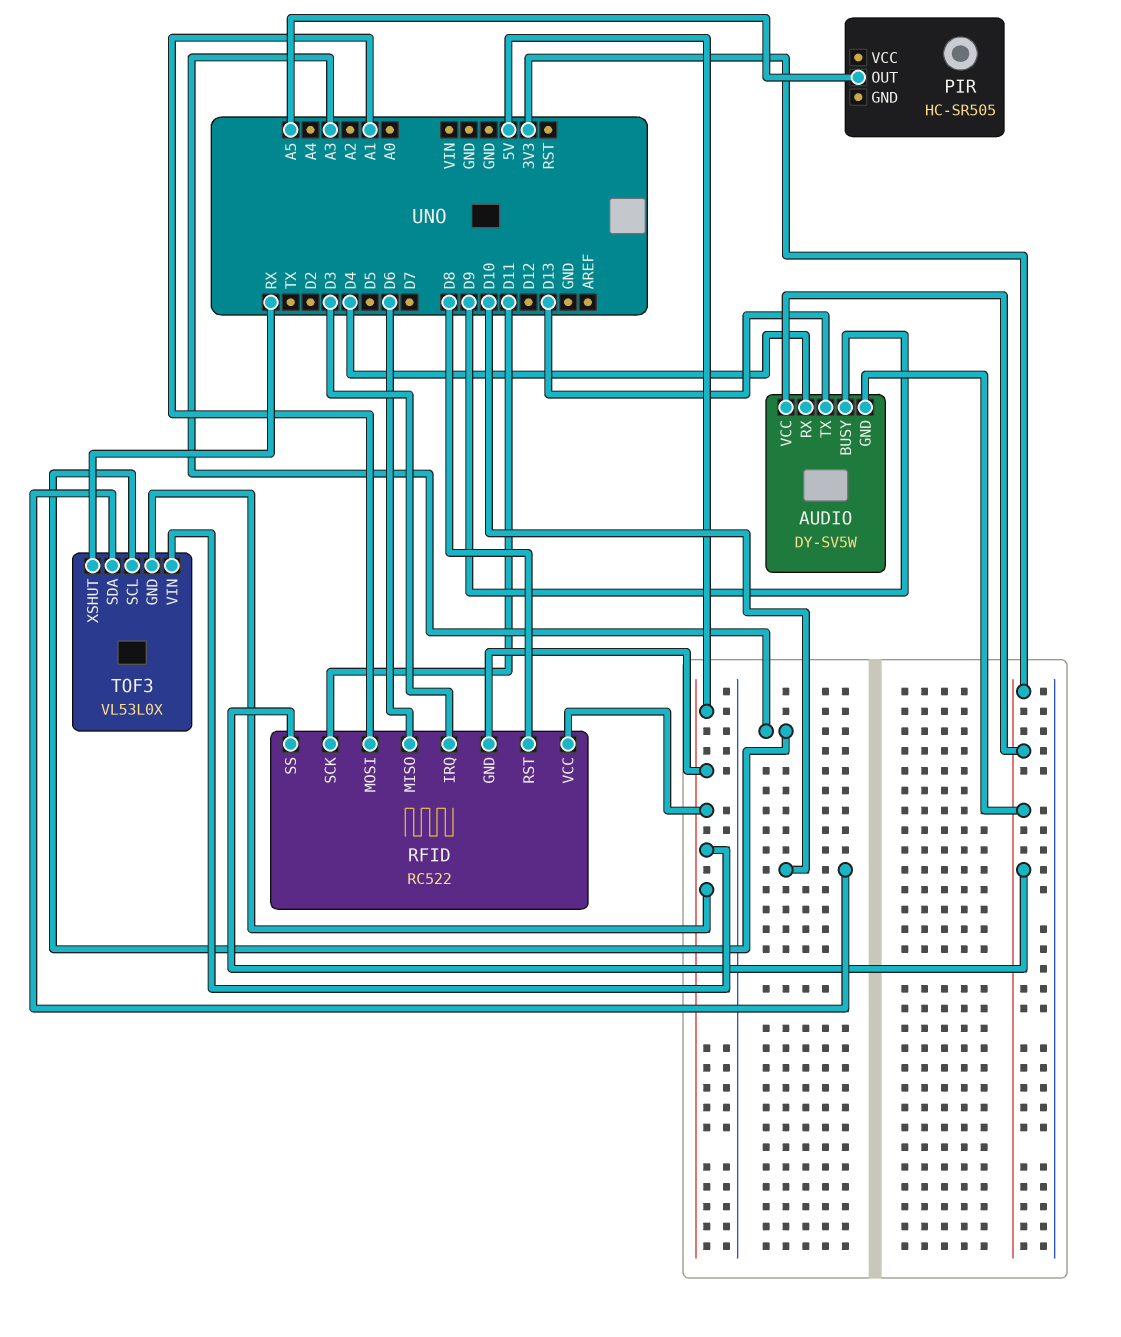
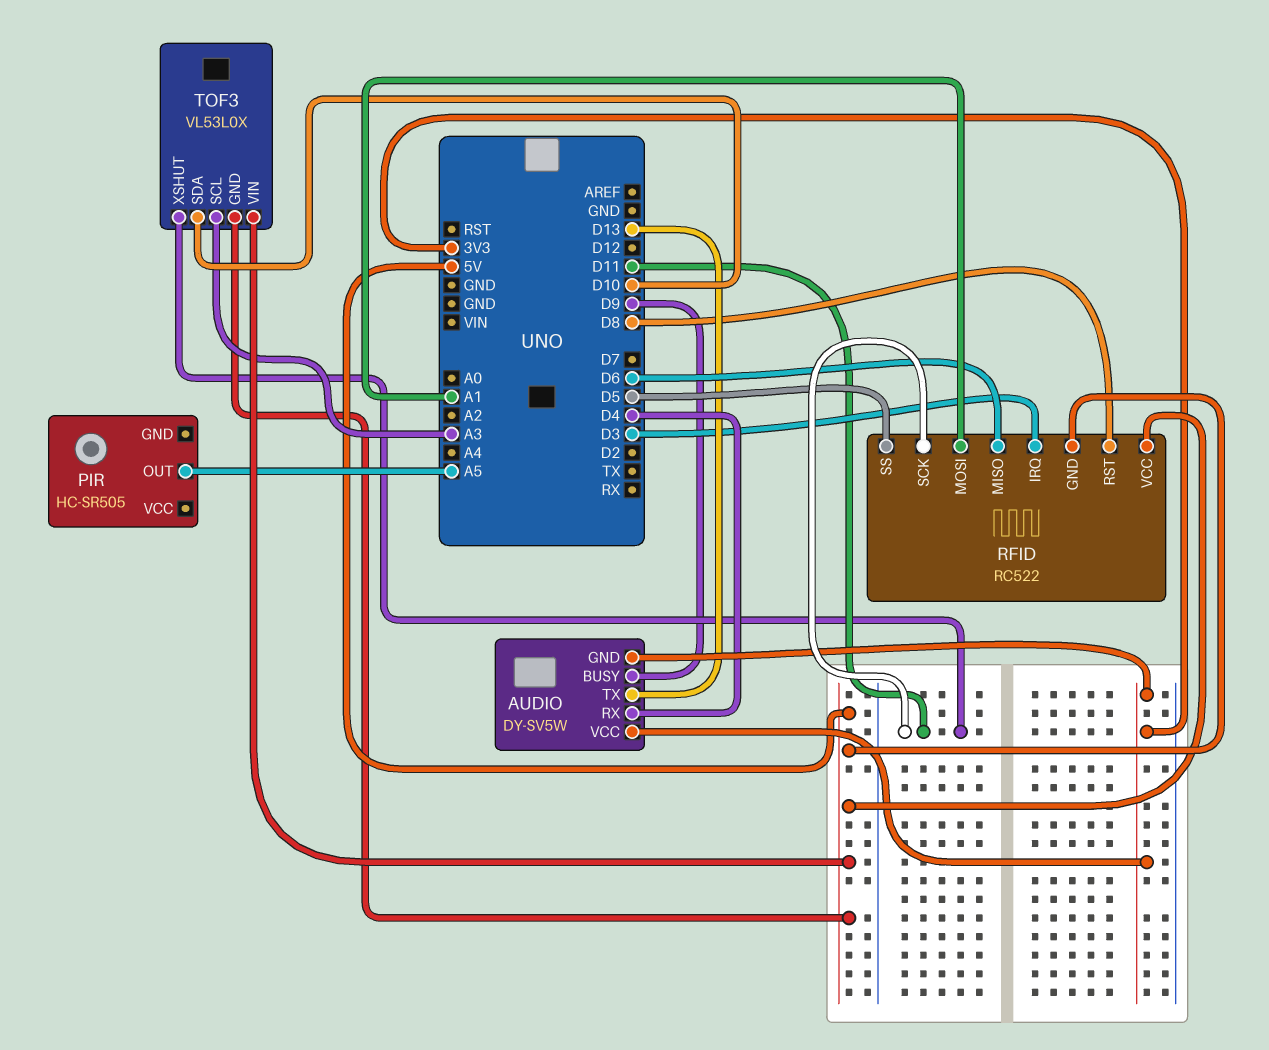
RFID pin SS: 3V3 -> D5
TOF3 pin XSHUT: RX -> D11

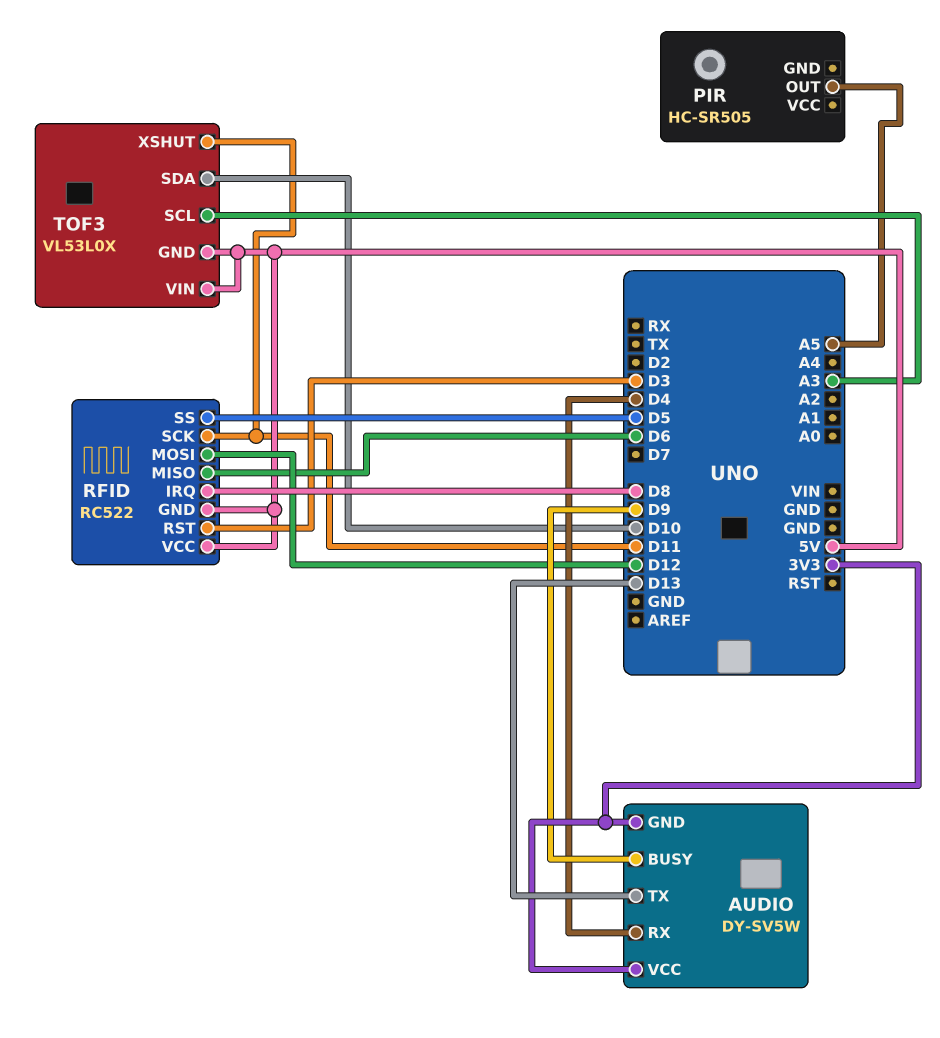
RFID pin IRQ: D3 -> D8
RFID pin MOSI: A1 -> D12
RFID pin RST: D8 -> D3

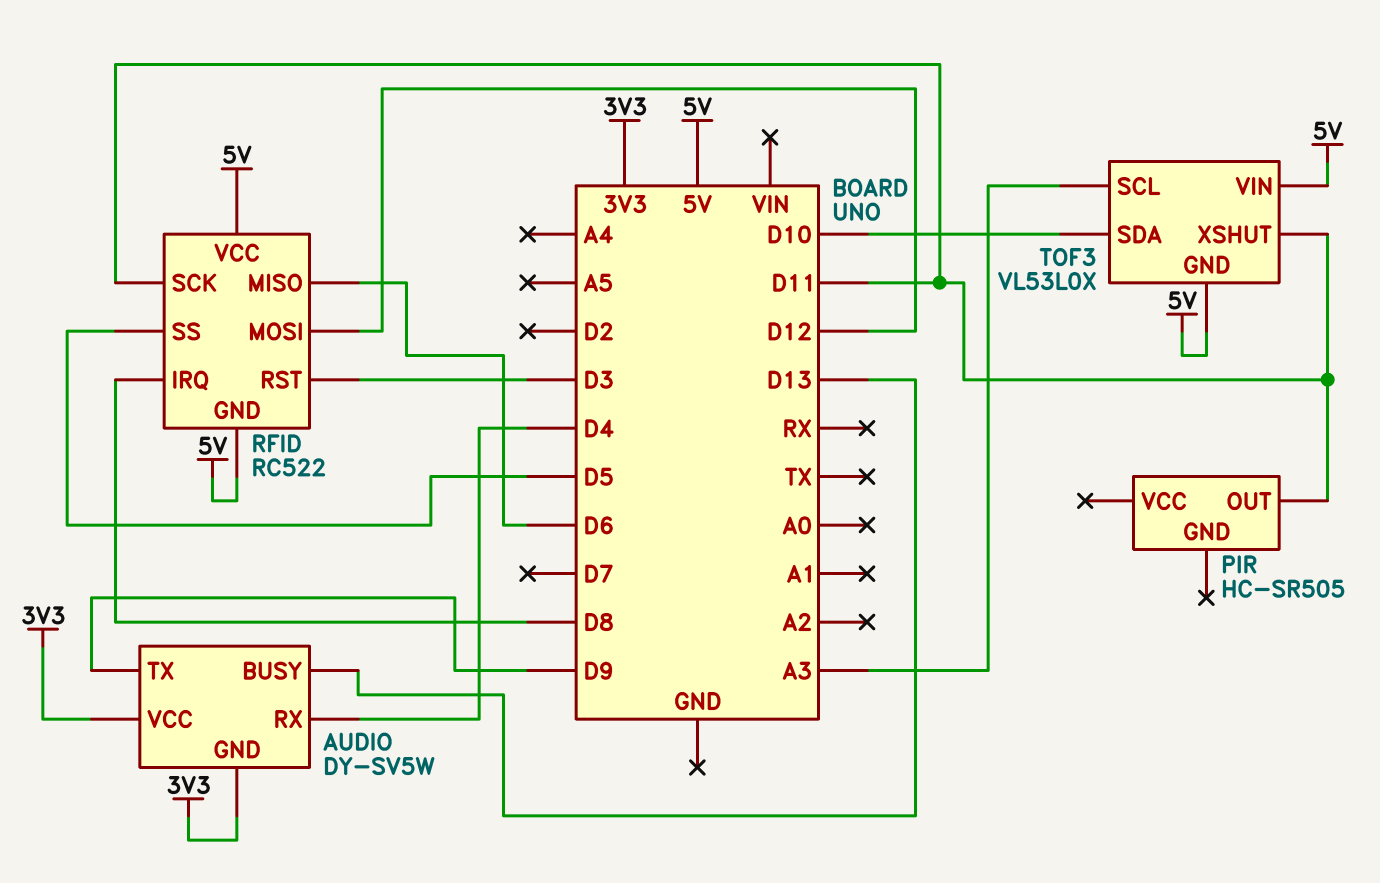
AUDIO pin BUSY: D9 -> D13
AUDIO pin TX: D13 -> D9
PIR pin OUT: A5 -> D11

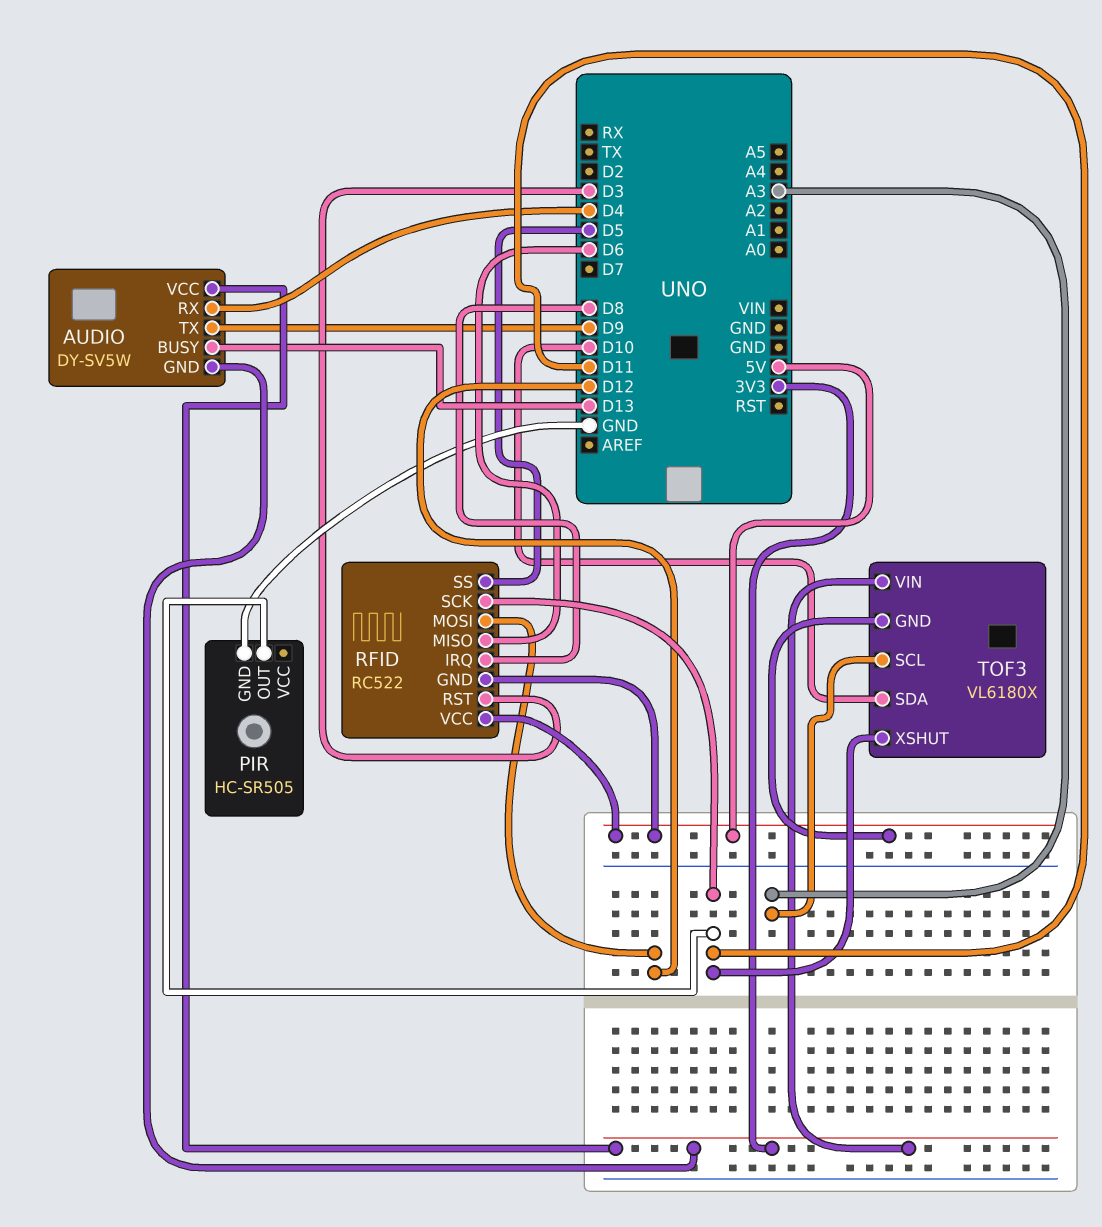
PIR pin GND: none -> GND
TOF3: VL53L0X -> VL6180X
TOF3 pin VIN: 5V -> 3V3

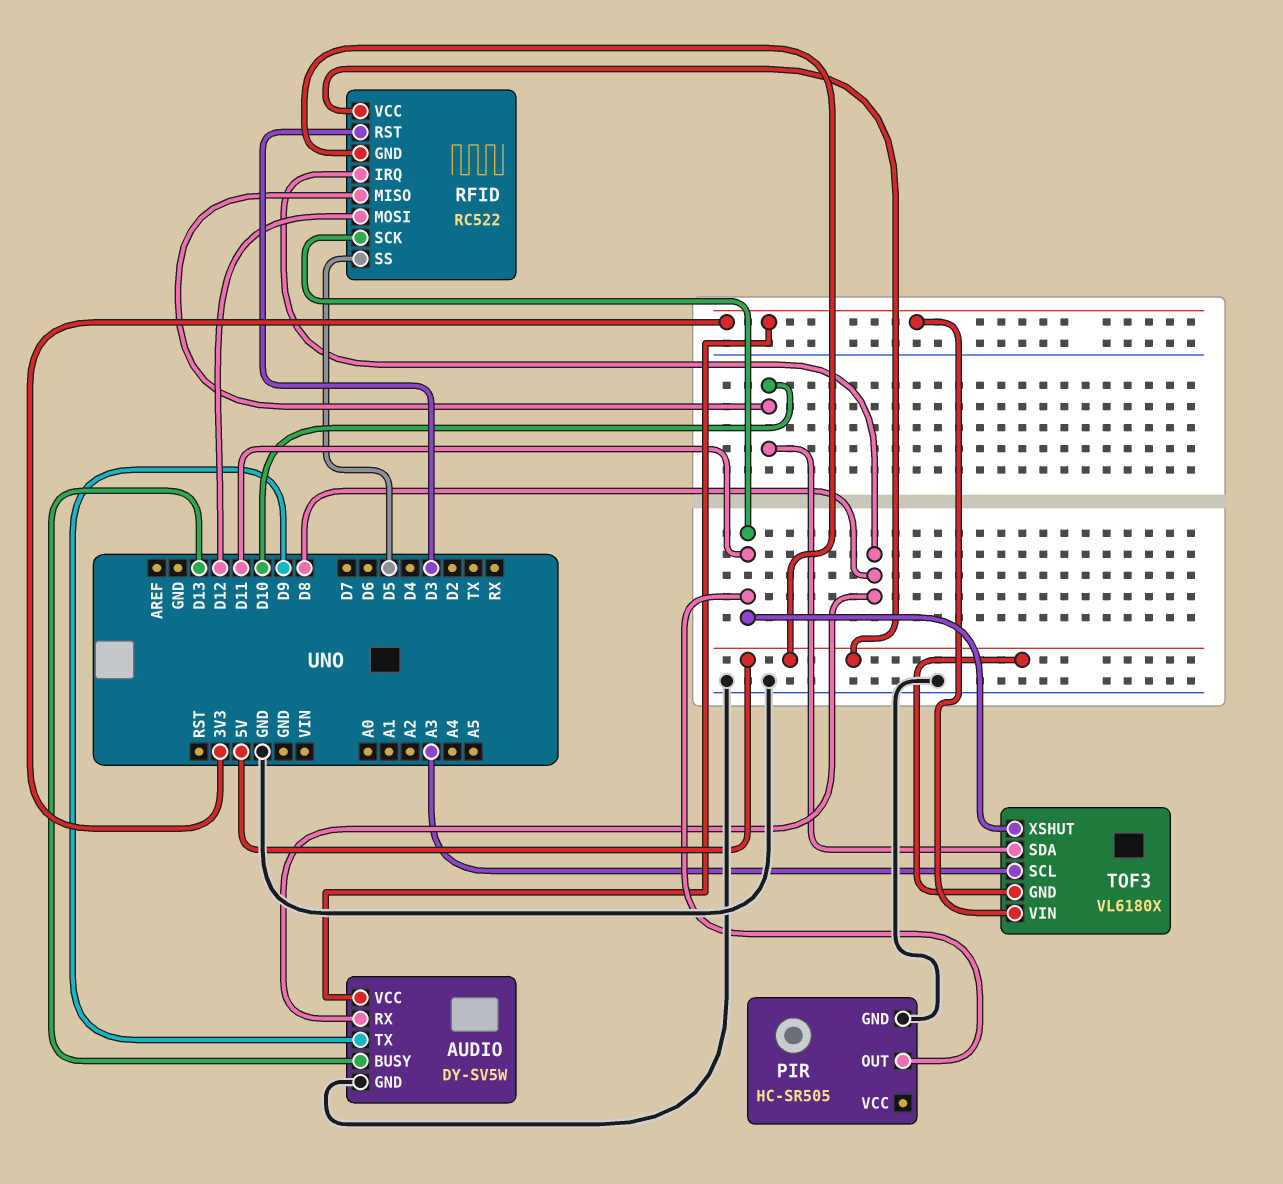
AUDIO pin GND: 3V3 -> GND
AUDIO pin RX: D4 -> D8
RFID pin MISO: D6 -> D10

